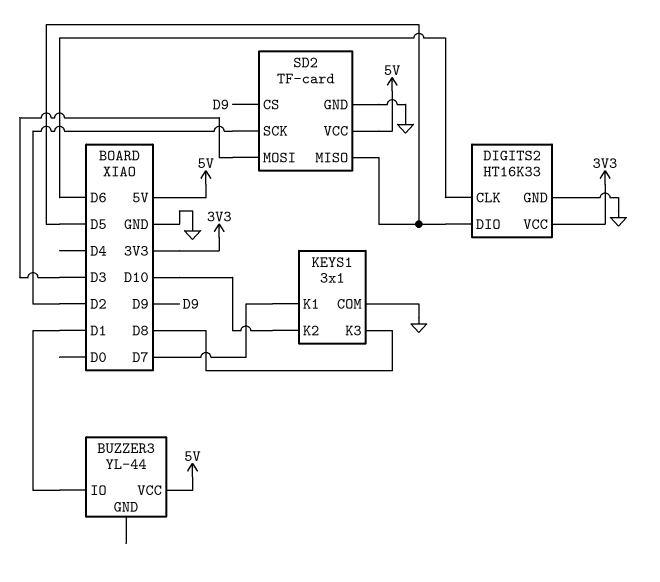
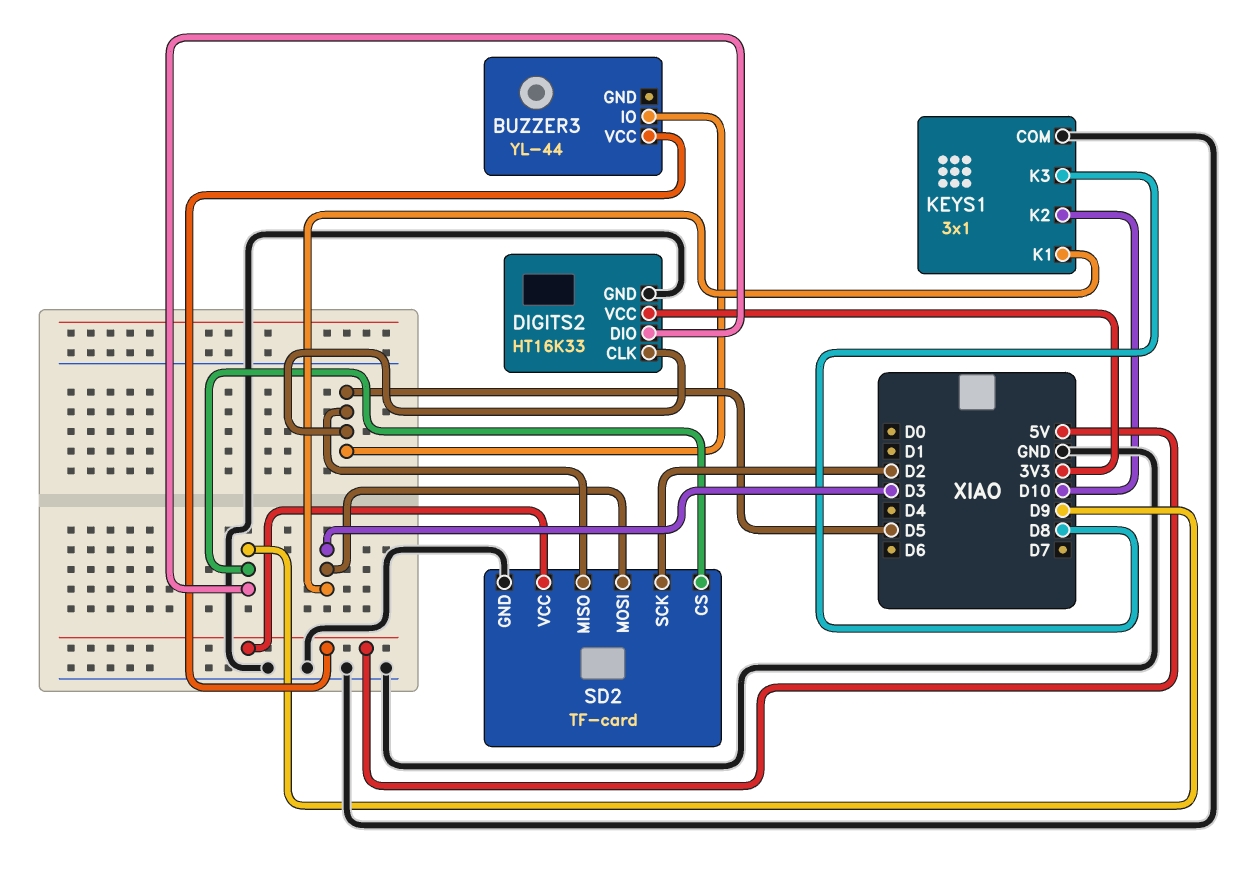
BUZZER3 pin IO: D1 -> D5
DIGITS2 pin CLK: D6 -> D5
DIGITS2 pin DIO: D5 -> D9
KEYS1 pin K1: D7 -> D3

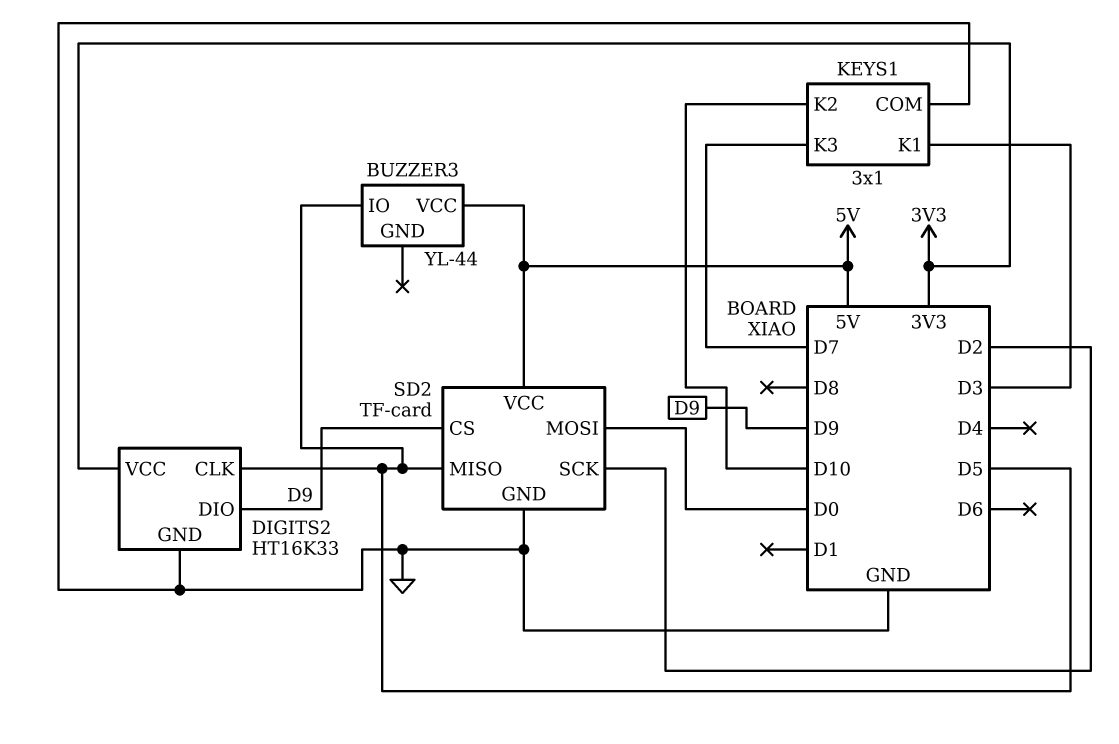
KEYS1 pin K3: D8 -> D7
SD2 pin MOSI: D3 -> D0

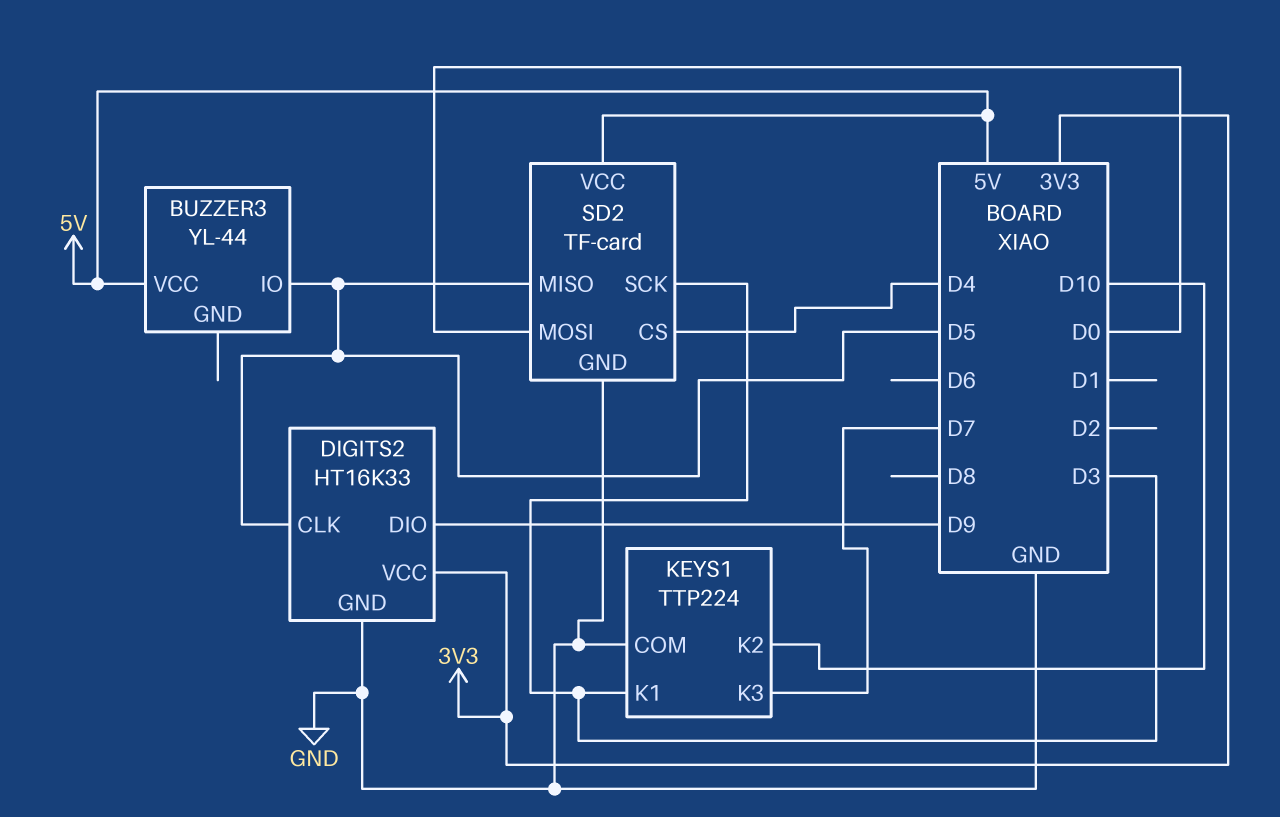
KEYS1: 3x1 -> TTP224
SD2 pin CS: D9 -> D4
SD2 pin SCK: D2 -> D3

